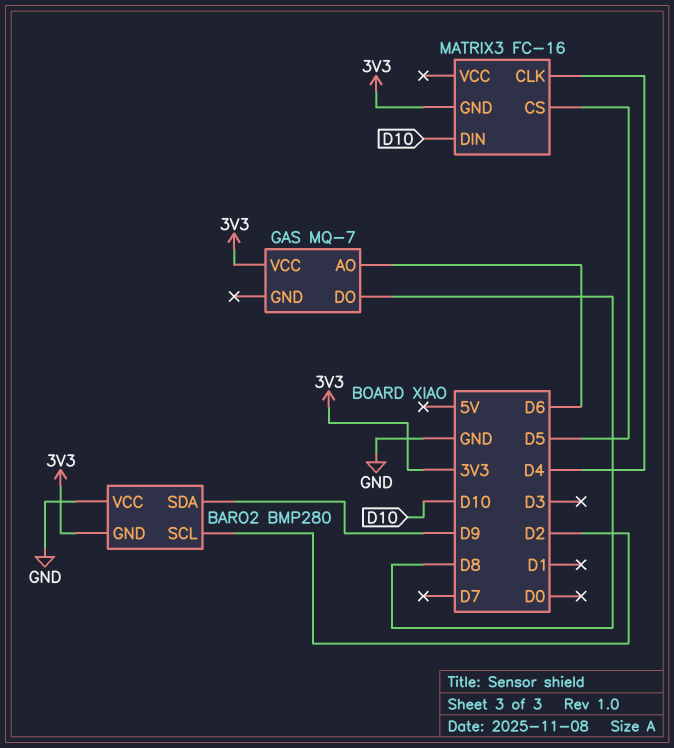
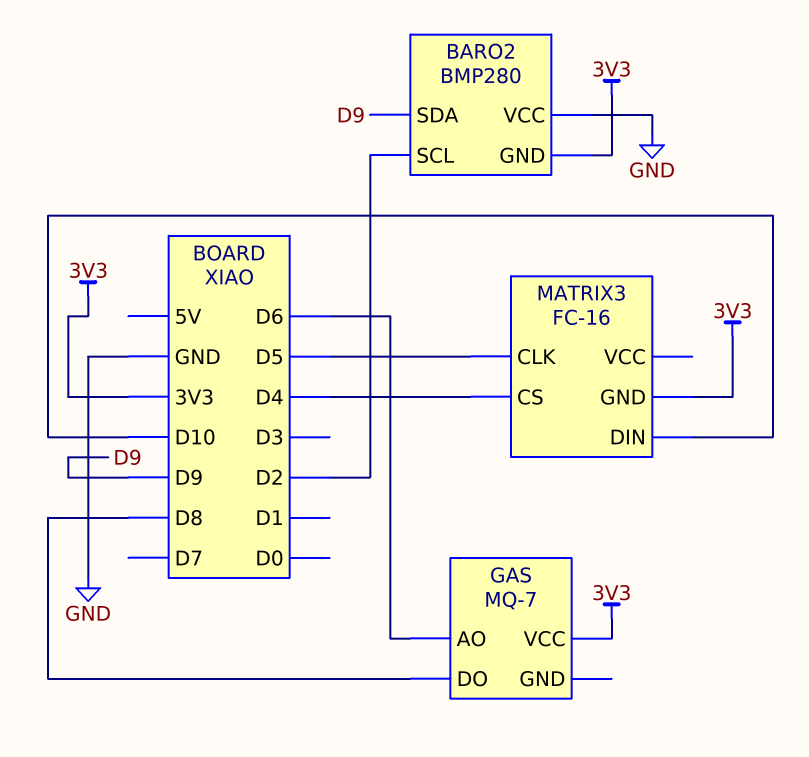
MATRIX3 pin CLK: D4 -> D5
MATRIX3 pin CS: D5 -> D4

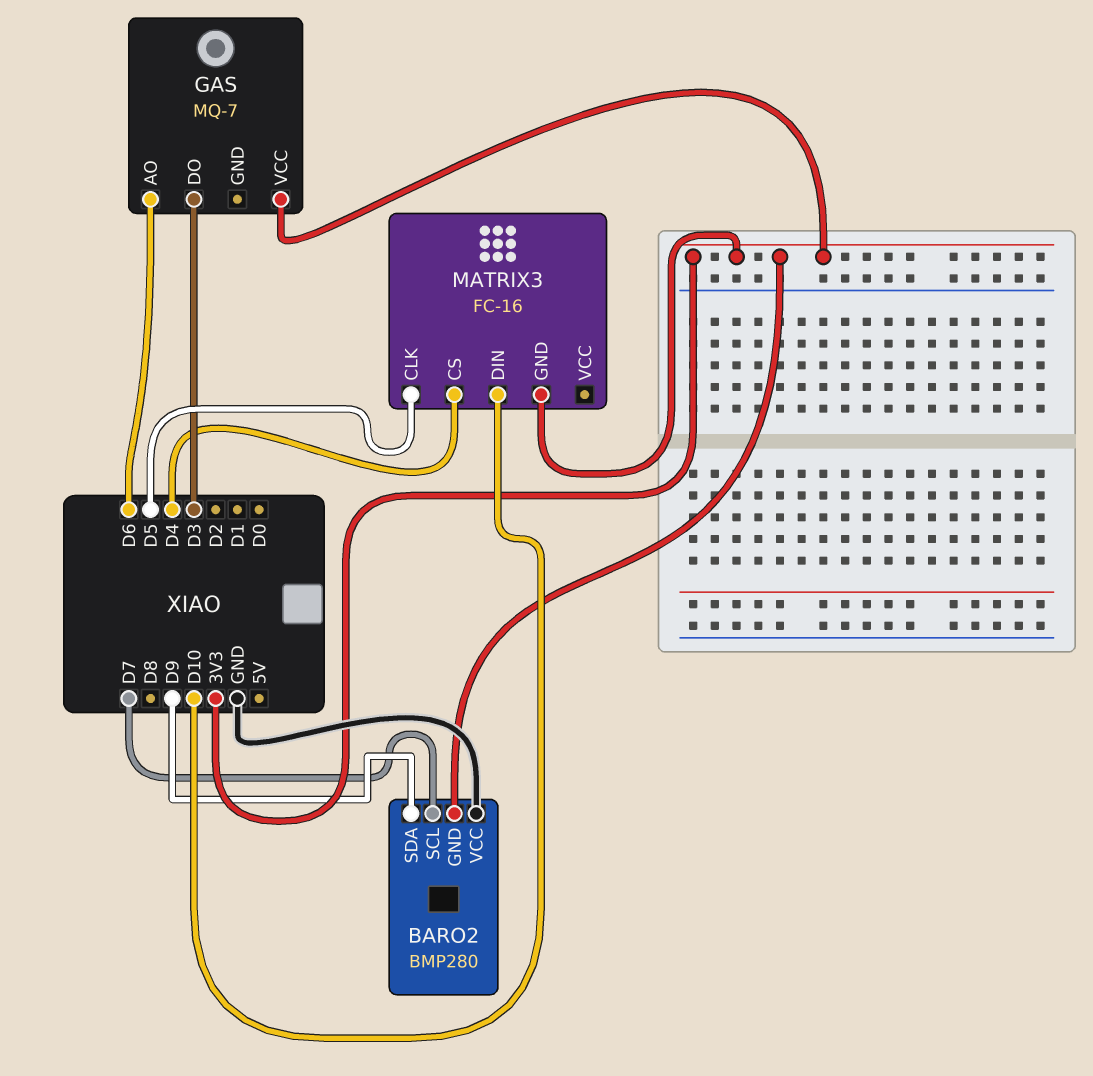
BARO2 pin SCL: D2 -> D7
GAS pin DO: D8 -> D3

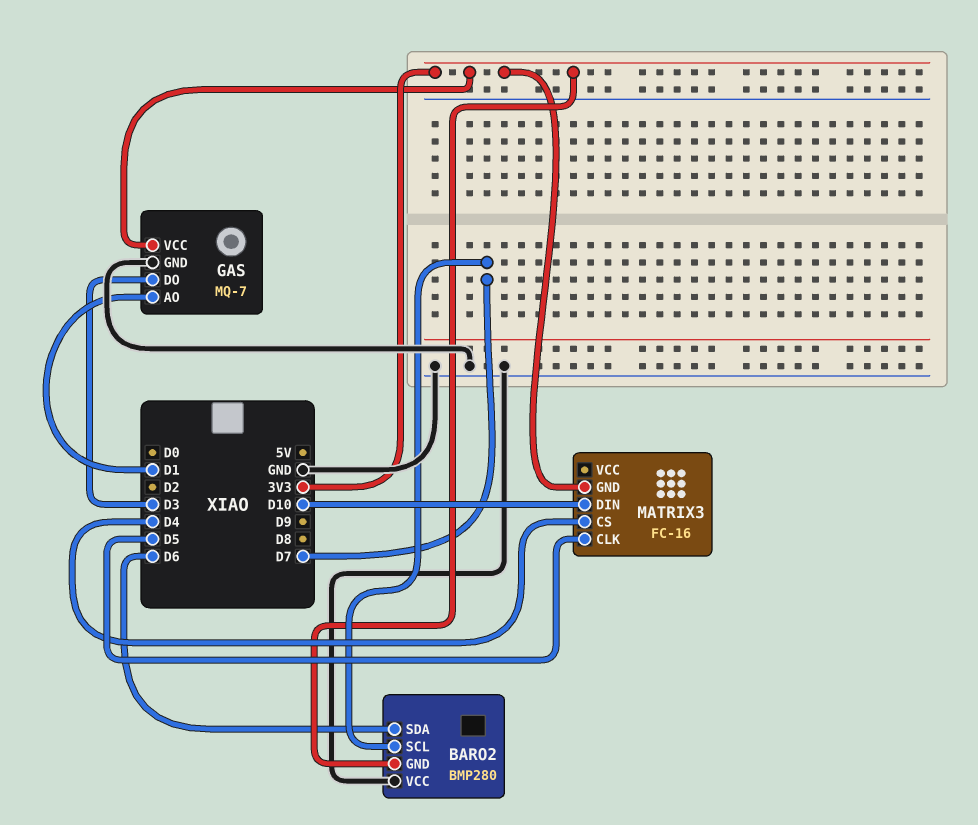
BARO2 pin SDA: D9 -> D6
GAS pin AO: D6 -> D1
GAS pin GND: none -> GND

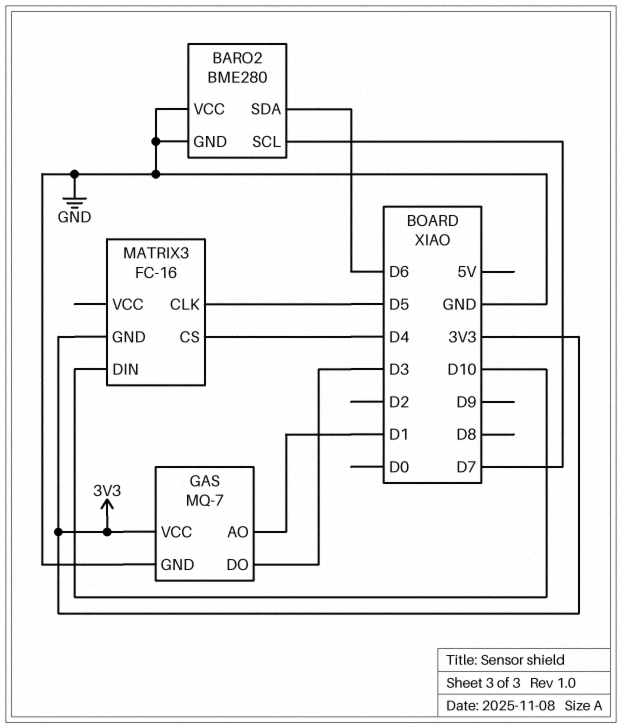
BARO2: BMP280 -> BME280
BARO2 pin GND: 3V3 -> GND

